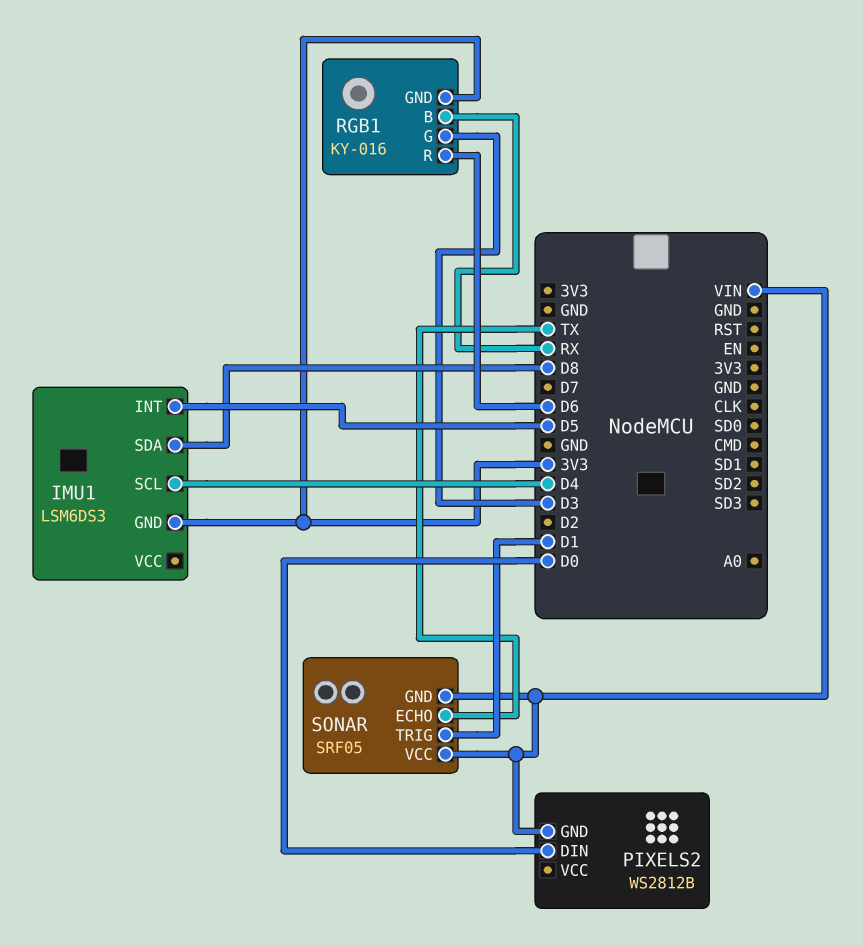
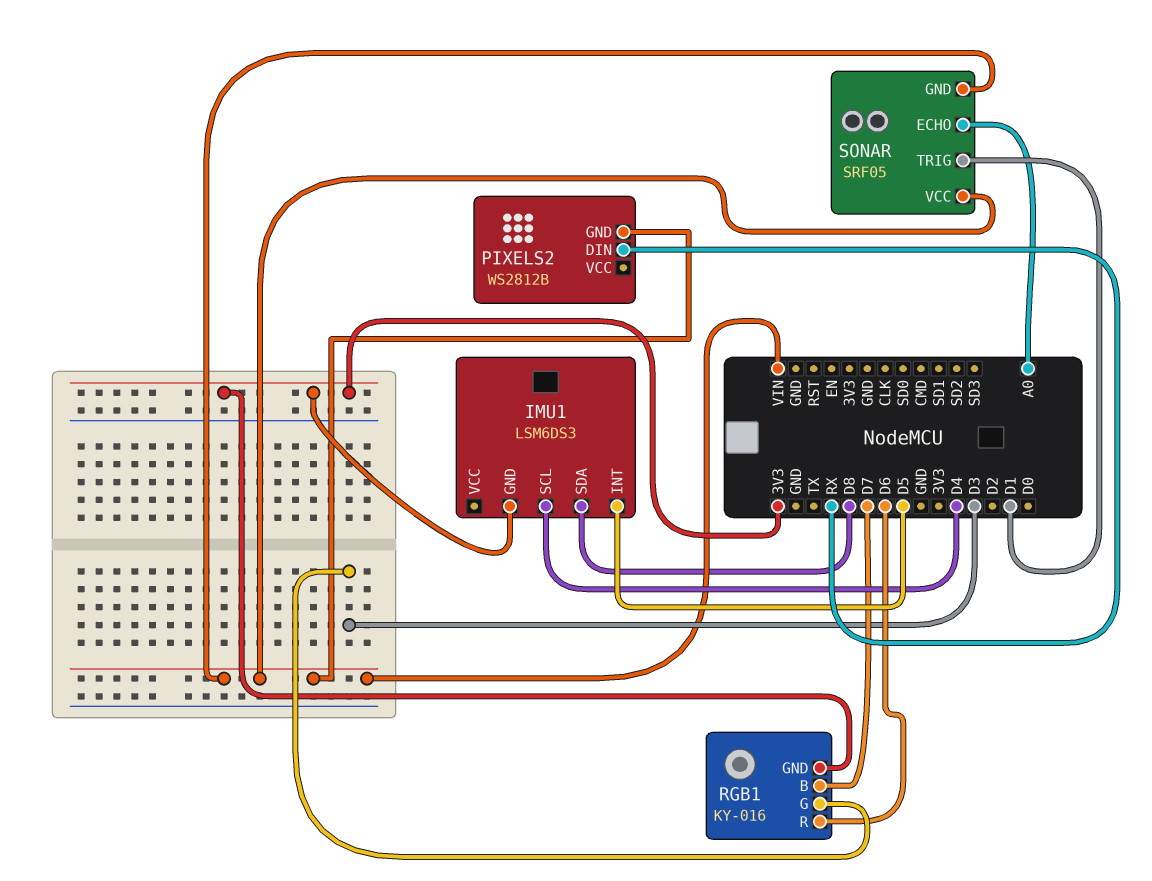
PIXELS2 pin DIN: D0 -> RX
RGB1 pin B: RX -> D7
SONAR pin ECHO: TX -> A0

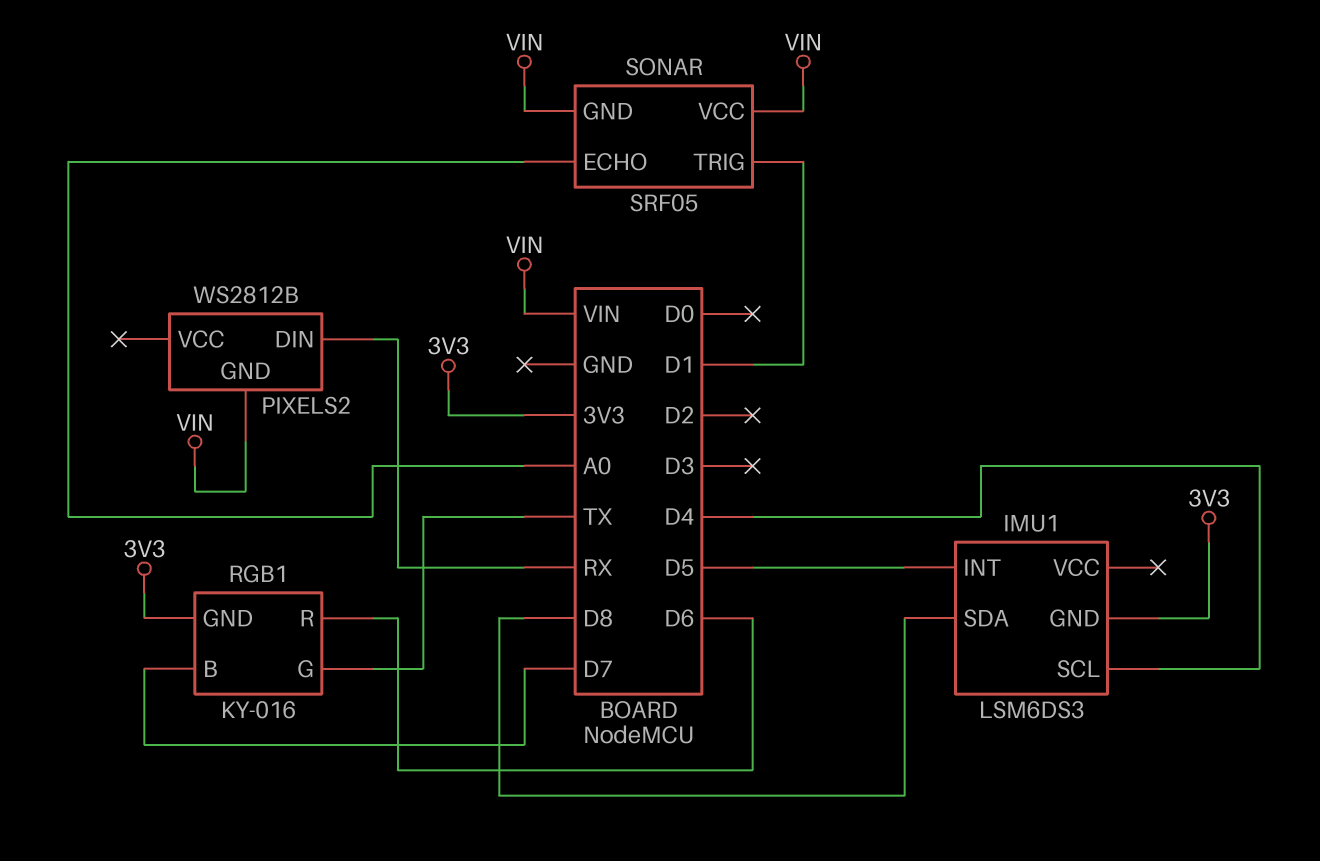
RGB1 pin G: D3 -> TX

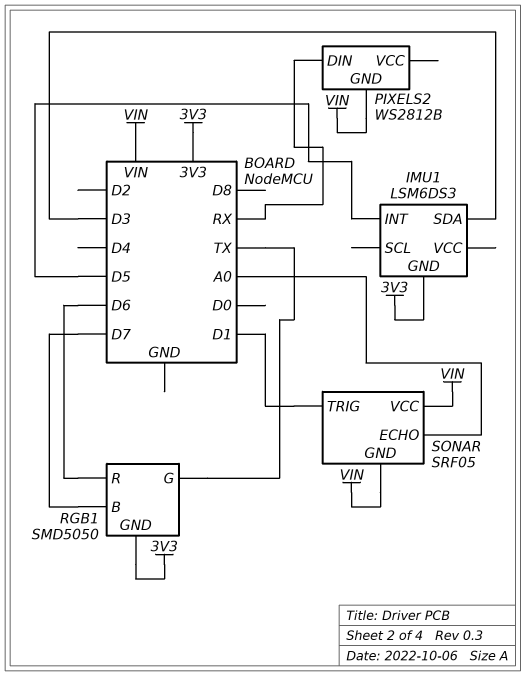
IMU1 pin SCL: D4 -> none
IMU1 pin SDA: D8 -> D3
RGB1: KY-016 -> SMD5050

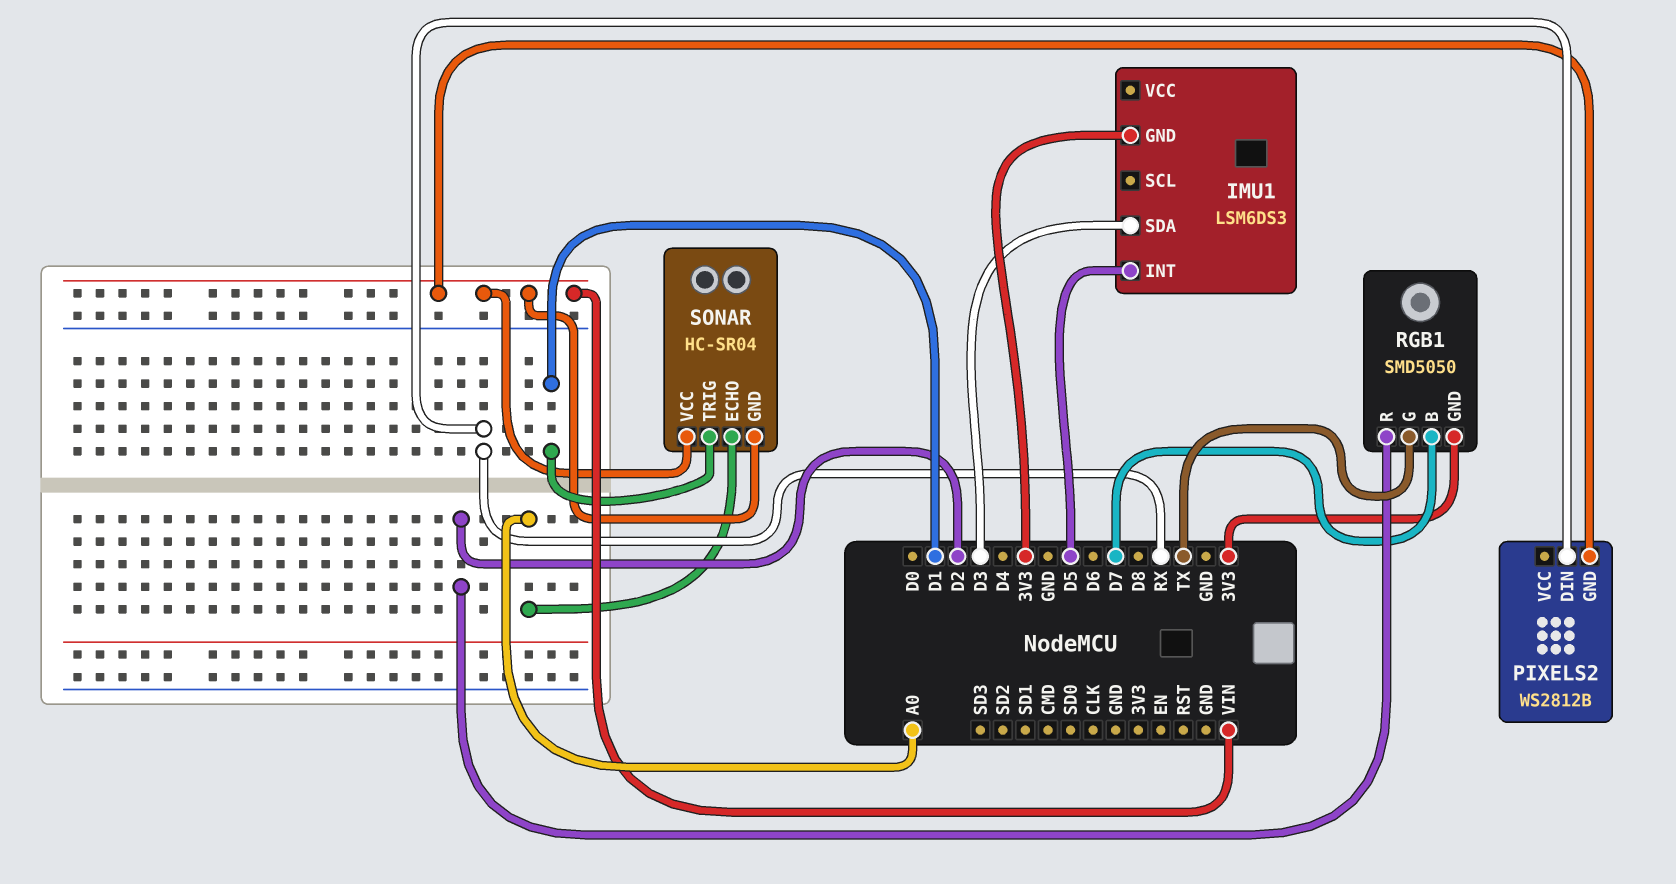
RGB1 pin R: D6 -> D2
SONAR: SRF05 -> HC-SR04

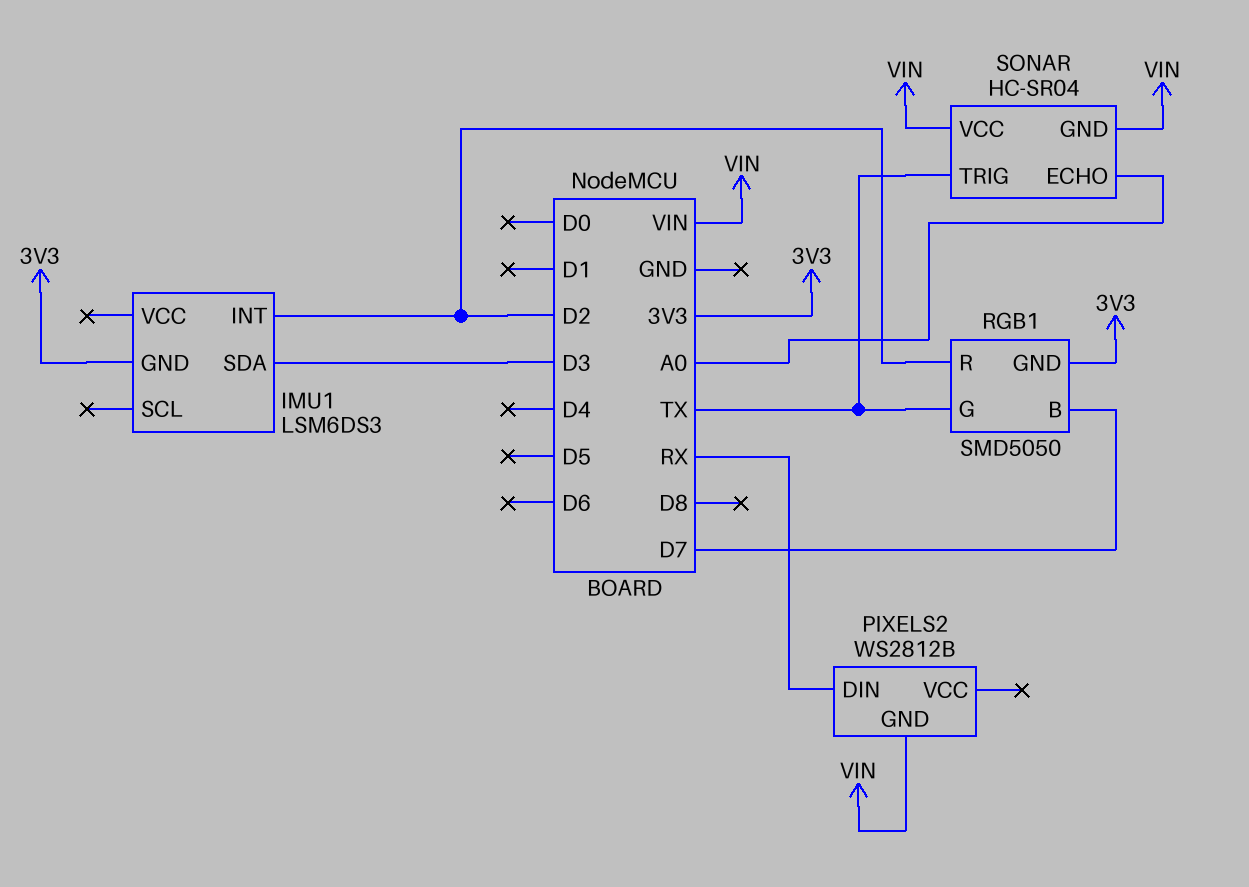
IMU1 pin INT: D5 -> D2
SONAR pin TRIG: D1 -> TX

